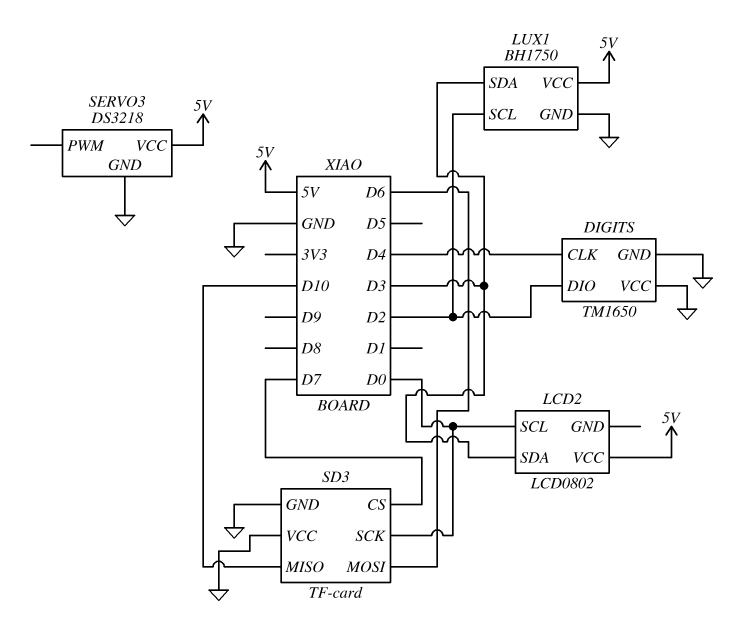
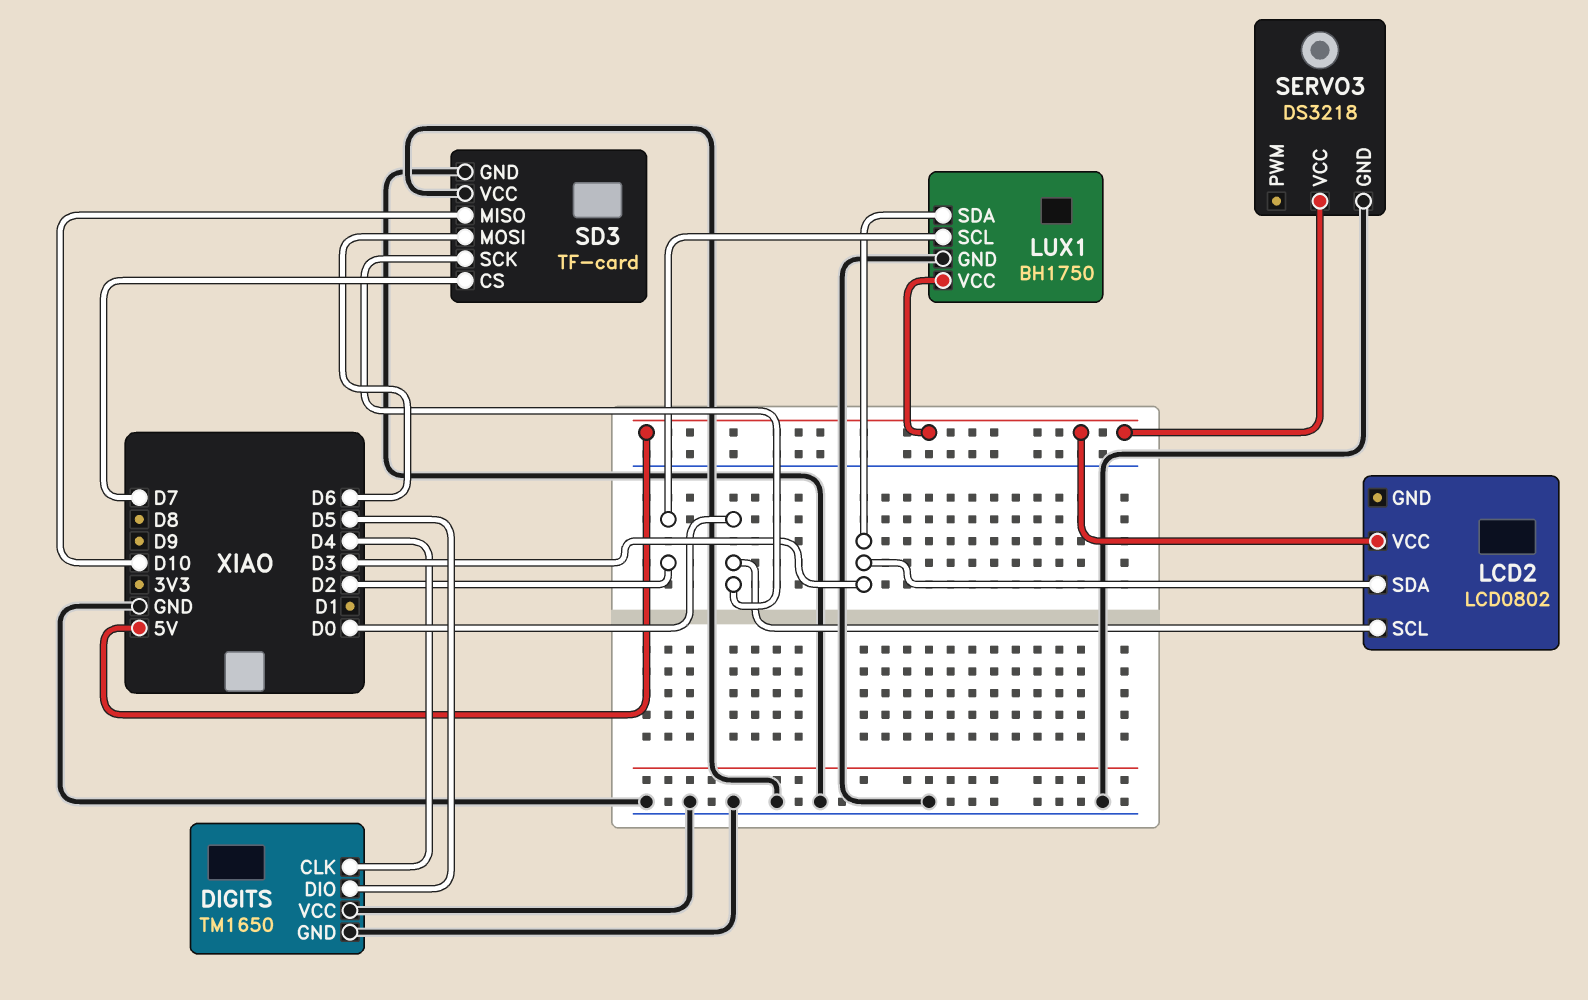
DIGITS pin DIO: D2 -> D5

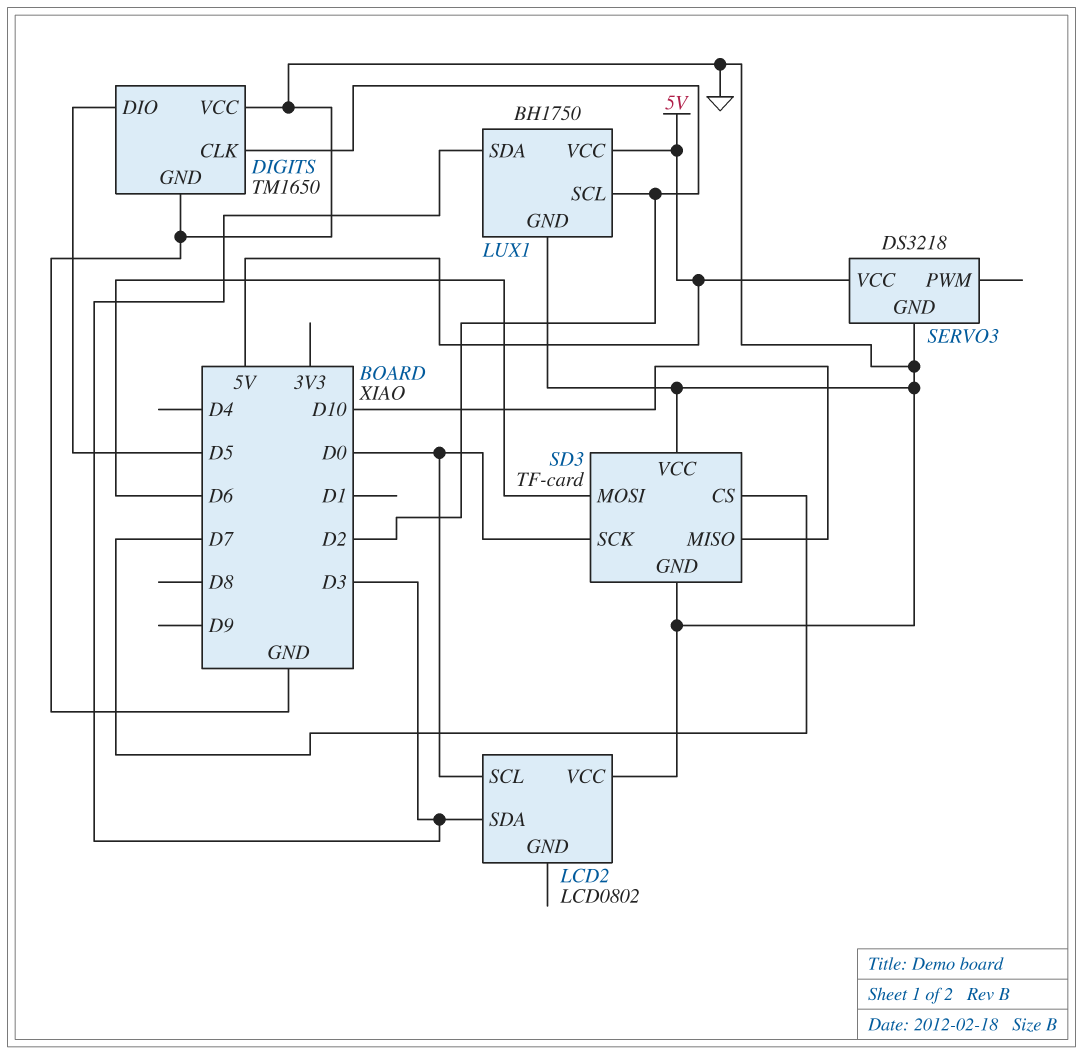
DIGITS pin CLK: D4 -> D2
LCD2 pin VCC: 5V -> GND

